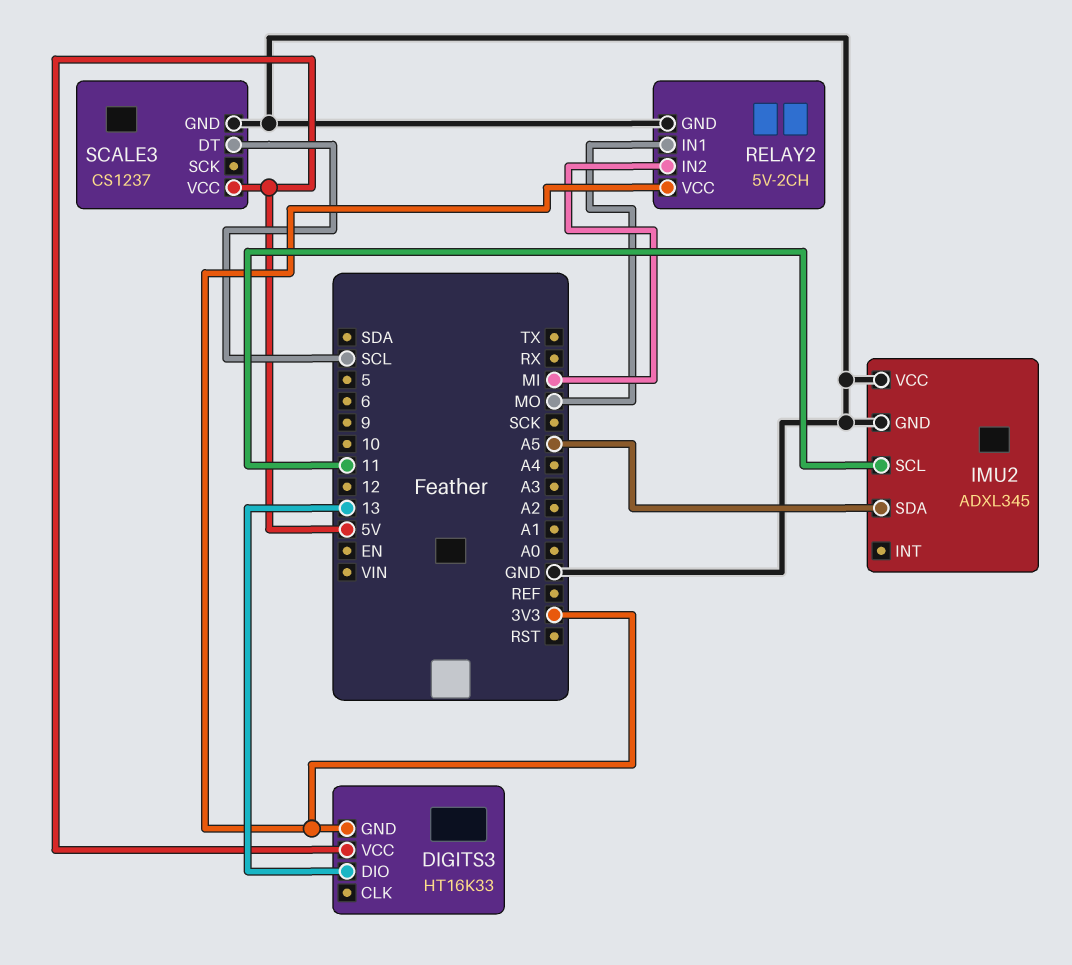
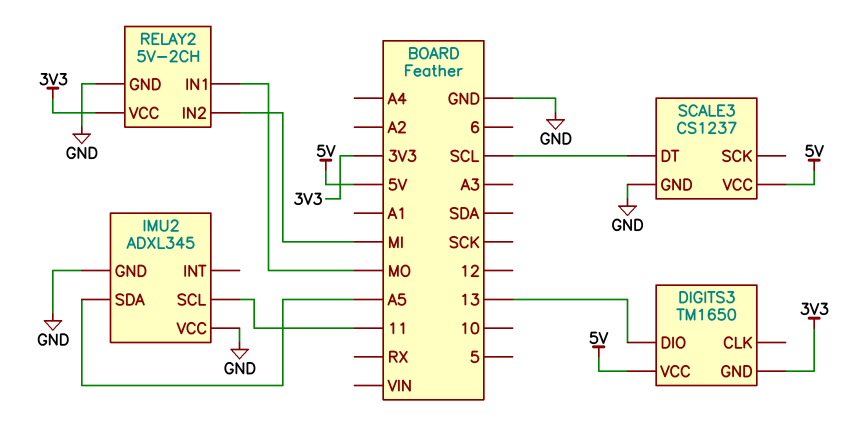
DIGITS3: HT16K33 -> TM1650

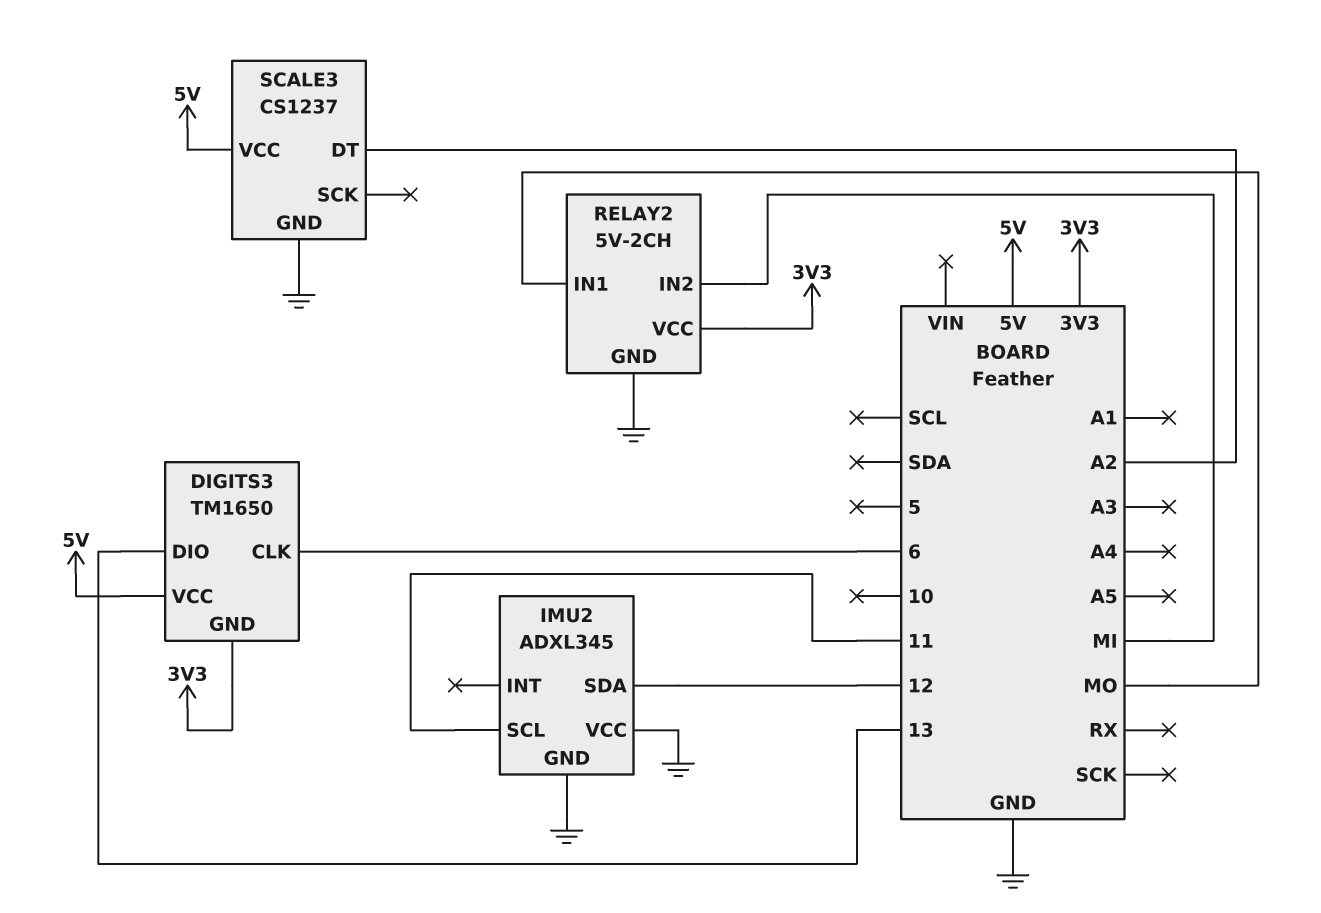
DIGITS3 pin CLK: none -> 6
IMU2 pin SDA: A5 -> 12
SCALE3 pin DT: SCL -> A2

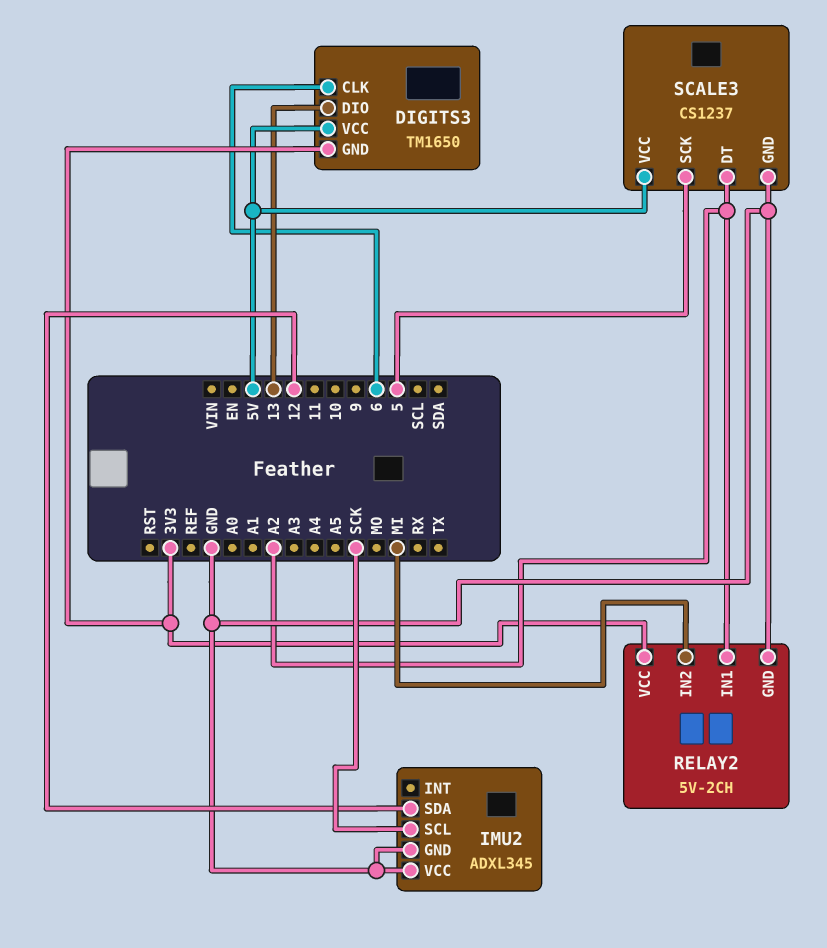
IMU2 pin SCL: 11 -> SCK
RELAY2 pin IN1: MO -> A2
SCALE3 pin SCK: none -> 5

